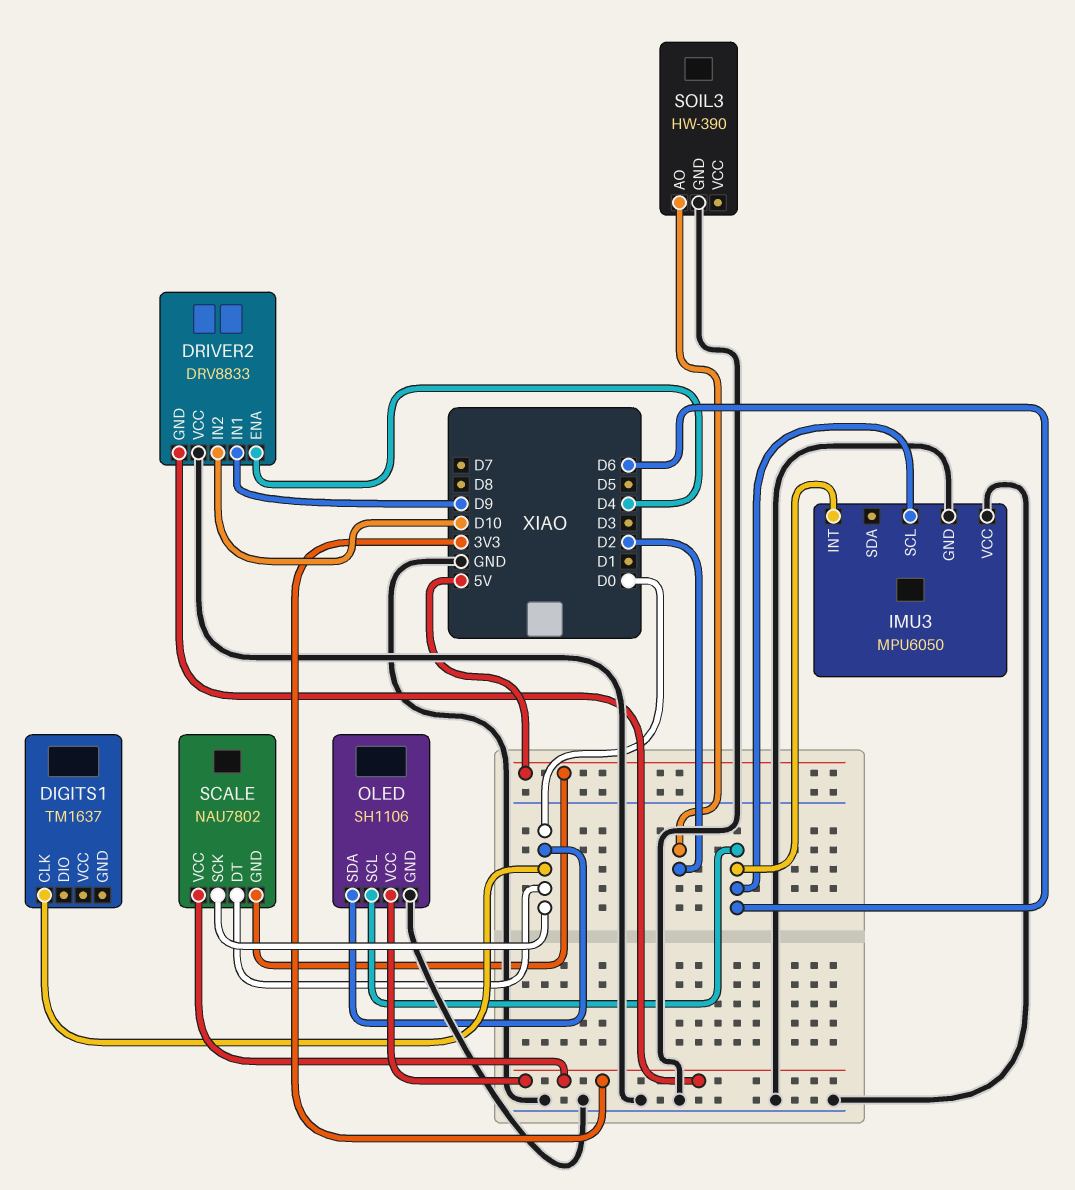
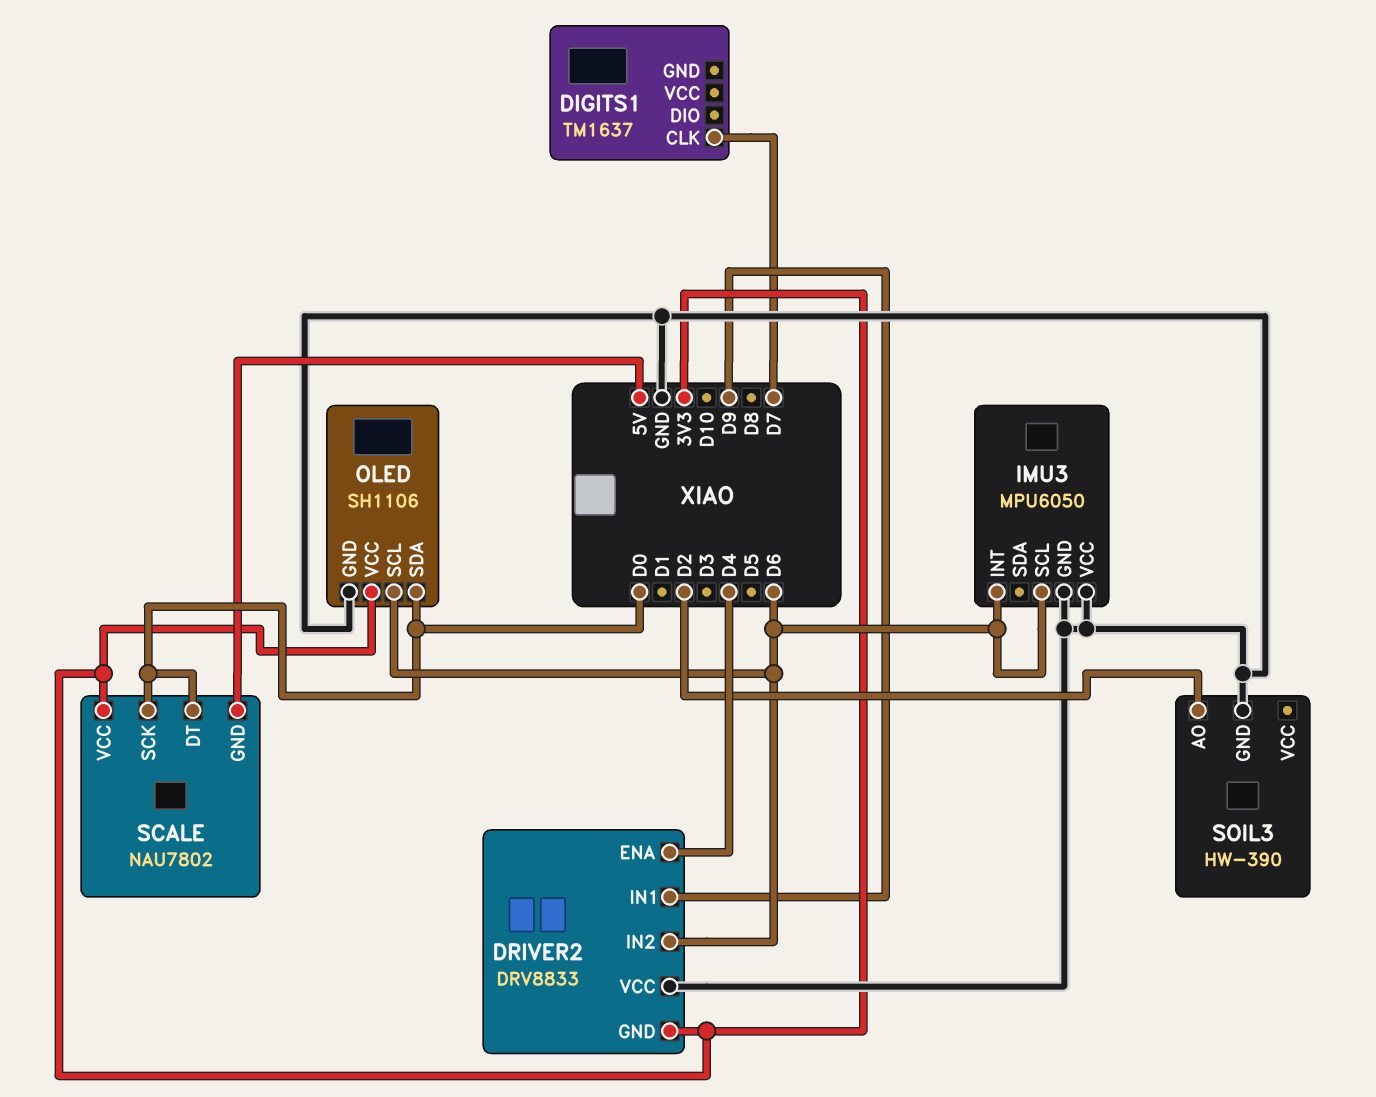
DIGITS1 pin CLK: D0 -> D7
DRIVER2 pin IN2: D10 -> D6

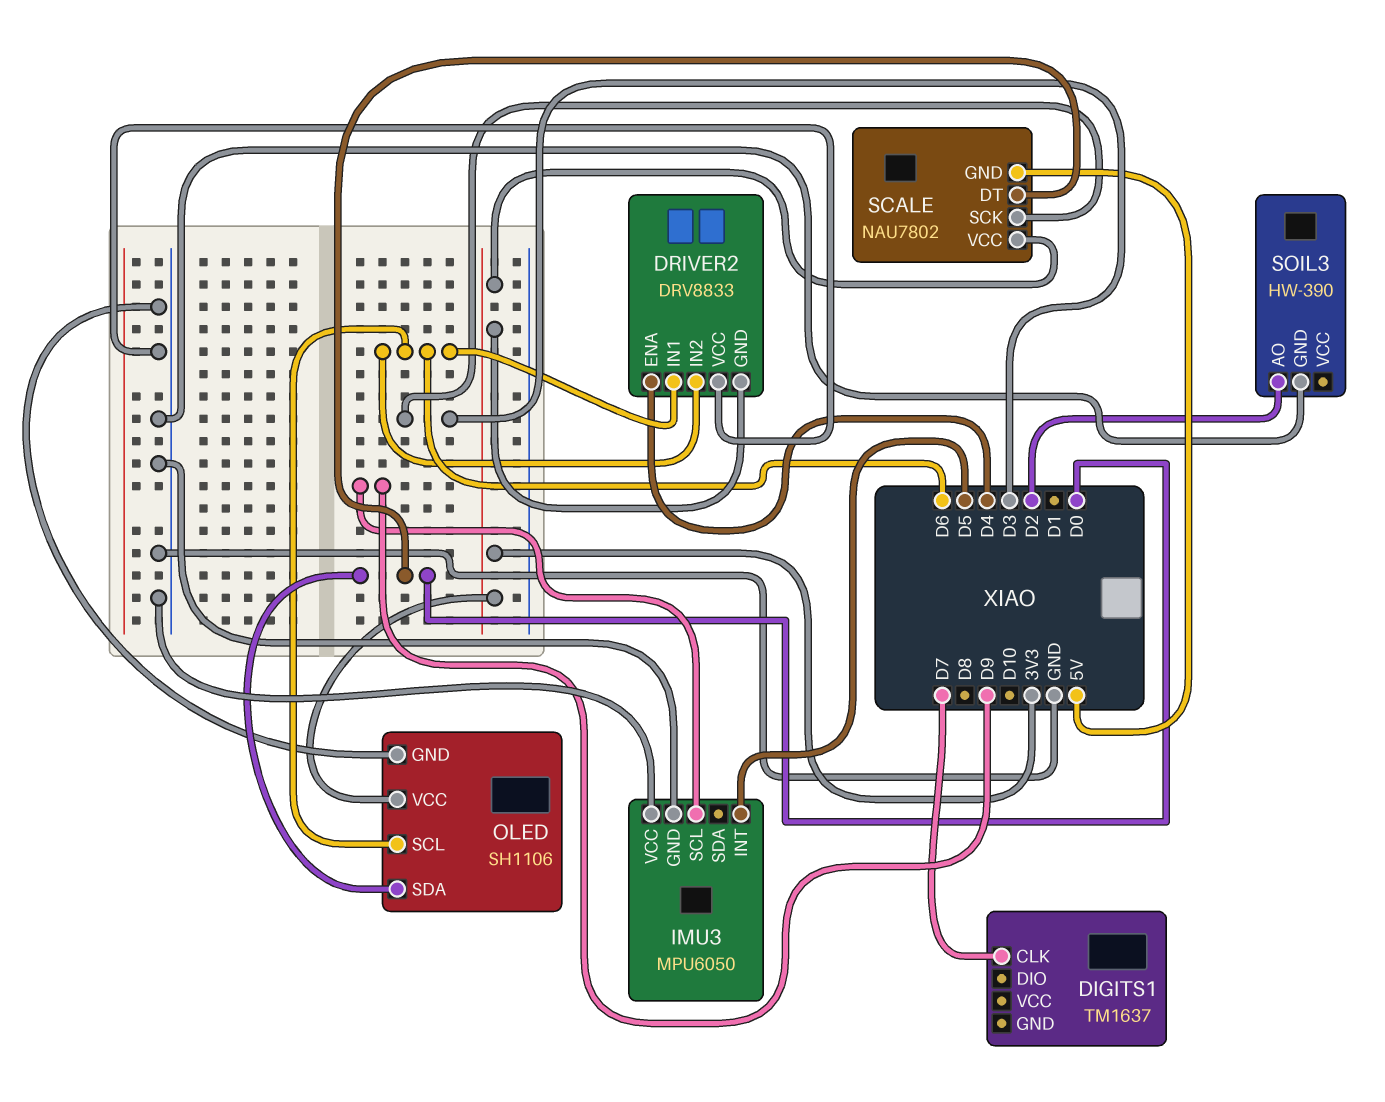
DRIVER2 pin IN1: D9 -> D6
IMU3 pin INT: D6 -> D5
IMU3 pin SCL: D6 -> D9
SCALE pin SCK: D0 -> D3

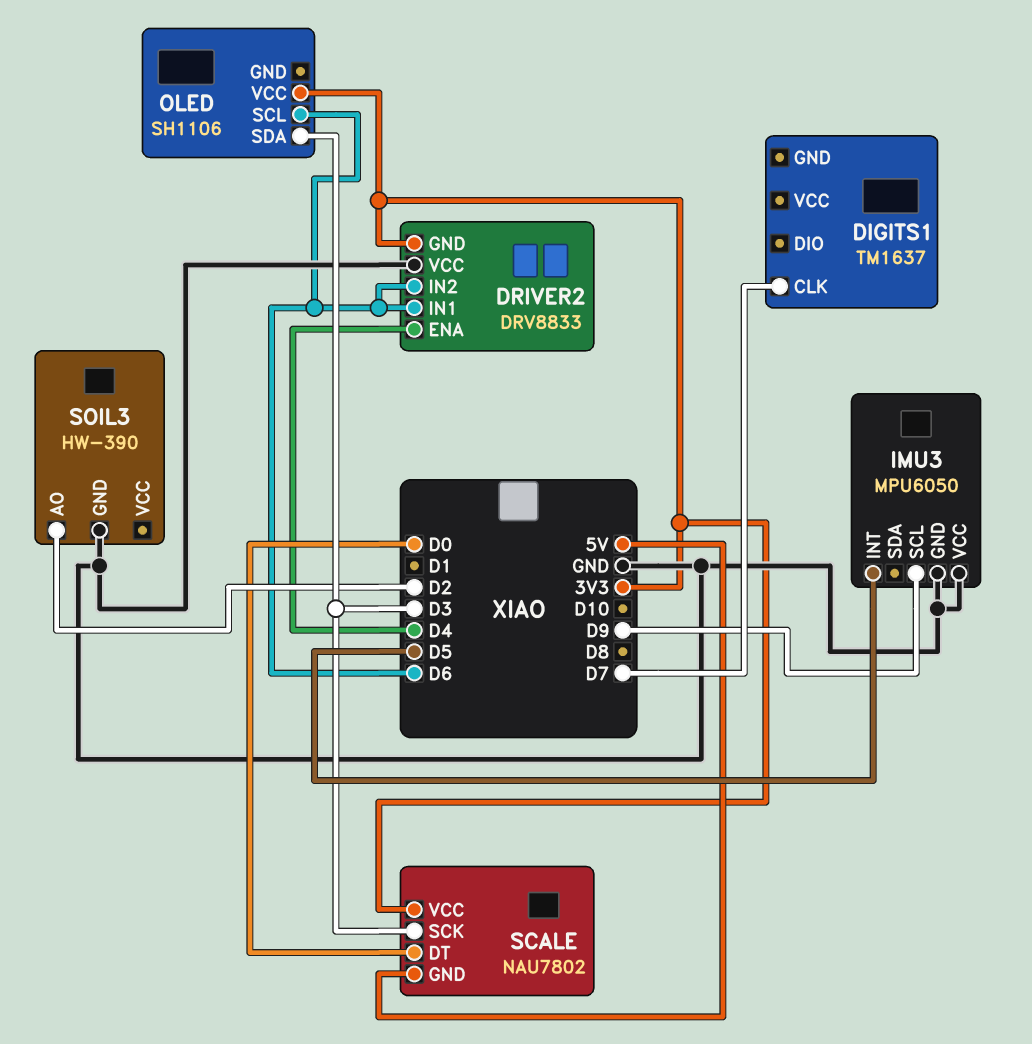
OLED pin GND: GND -> none
OLED pin SDA: D0 -> D3

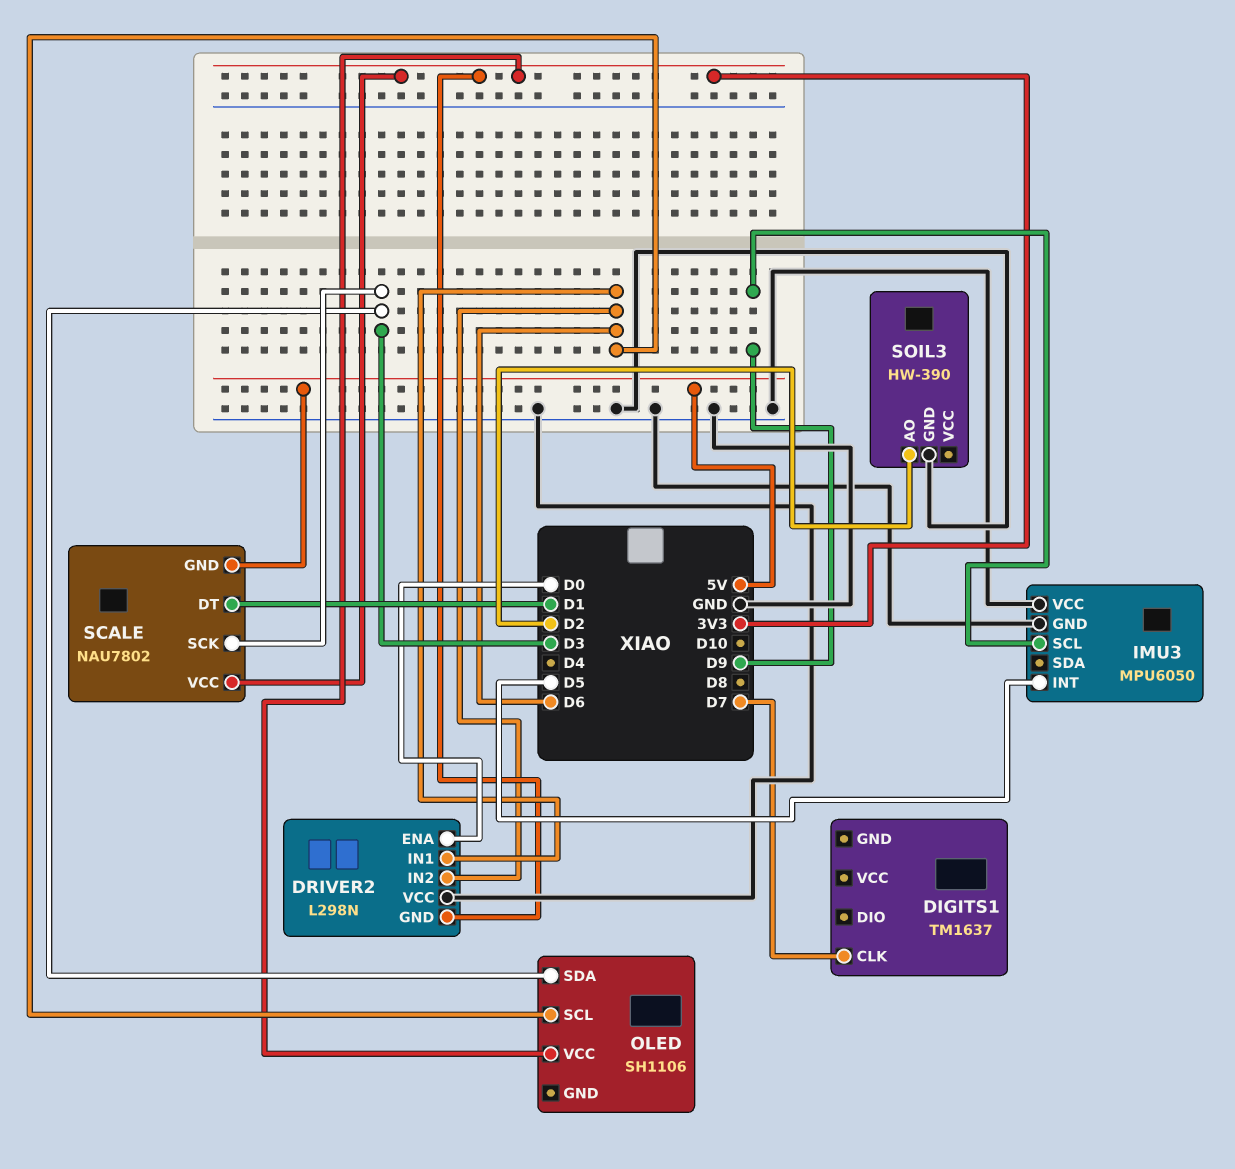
DRIVER2: DRV8833 -> L298N
DRIVER2 pin ENA: D4 -> D0
SCALE pin DT: D0 -> D1

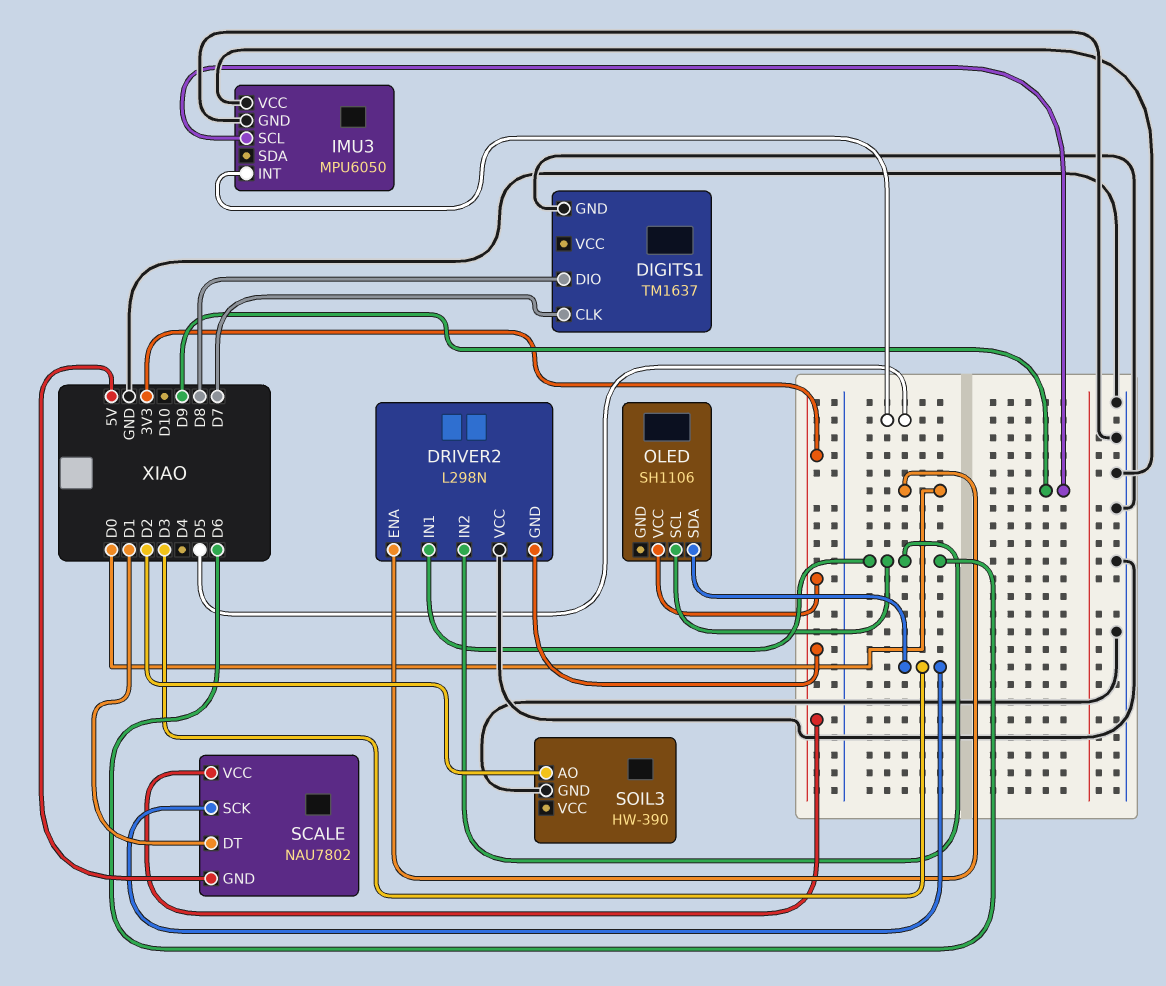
DIGITS1 pin DIO: none -> D8
DIGITS1 pin GND: none -> GND

